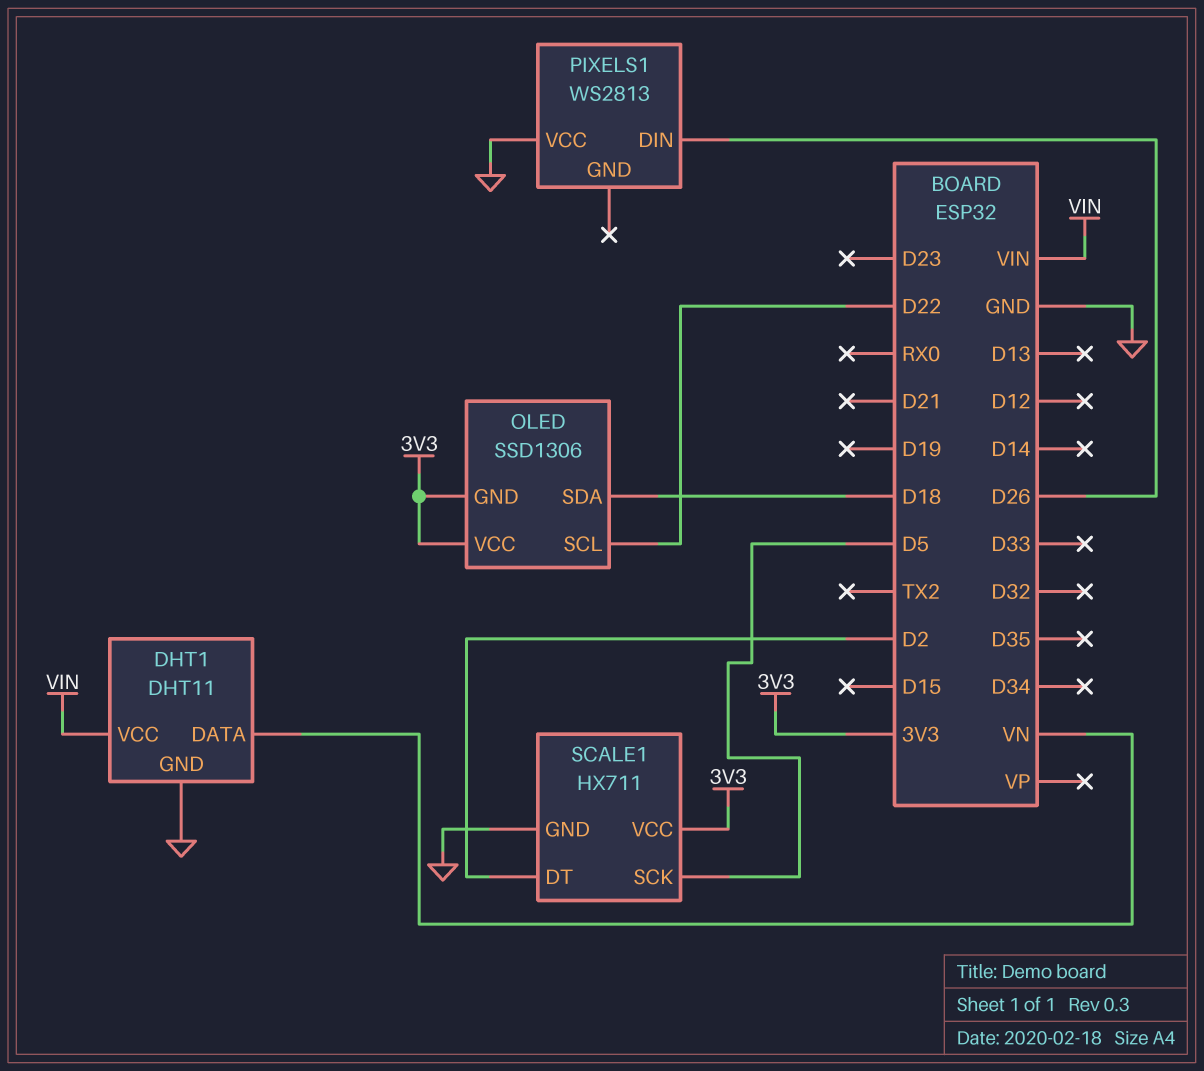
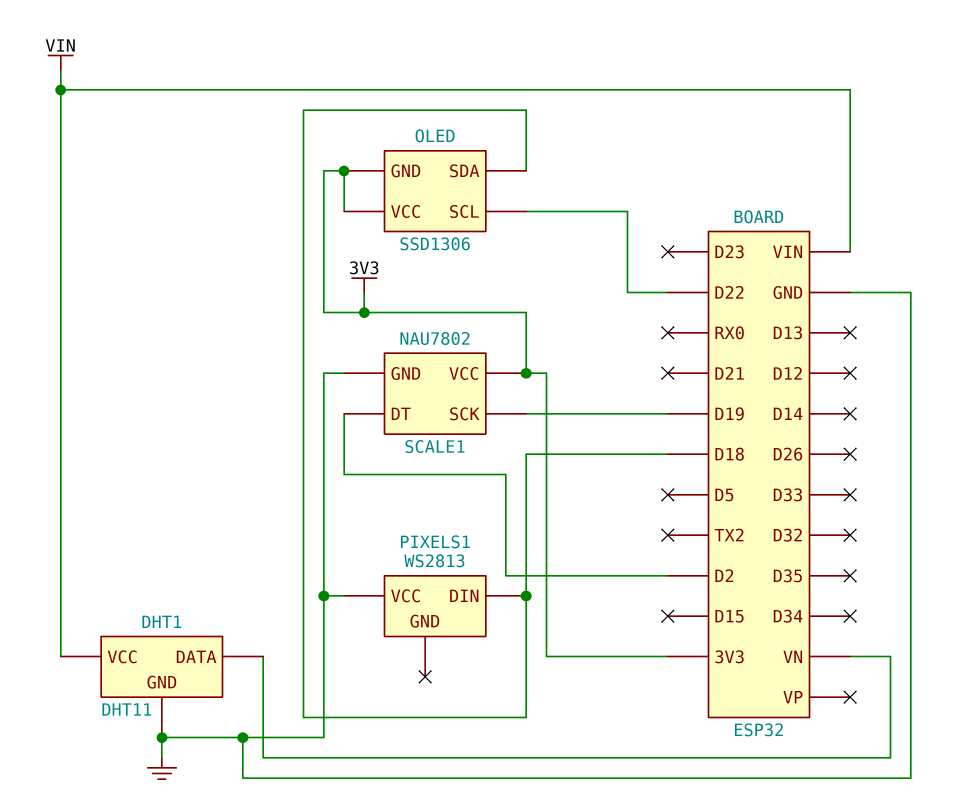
PIXELS1 pin DIN: D26 -> D18
SCALE1: HX711 -> NAU7802
SCALE1 pin SCK: D5 -> D19

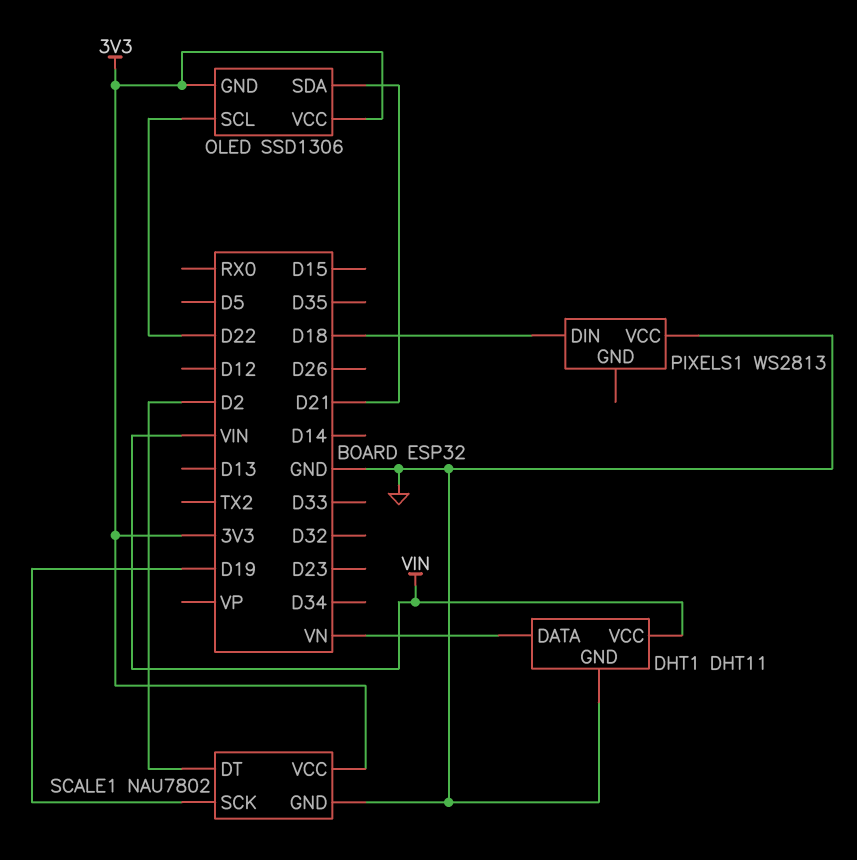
OLED pin SDA: D18 -> D21

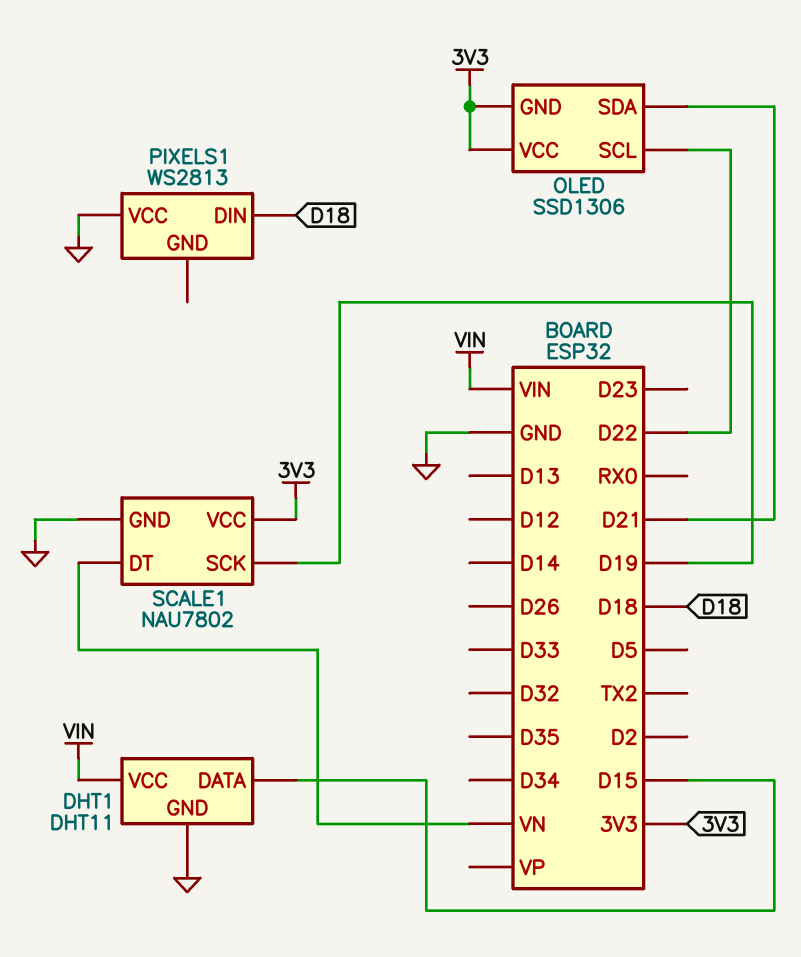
DHT1 pin DATA: VN -> D15
SCALE1 pin DT: D2 -> VN

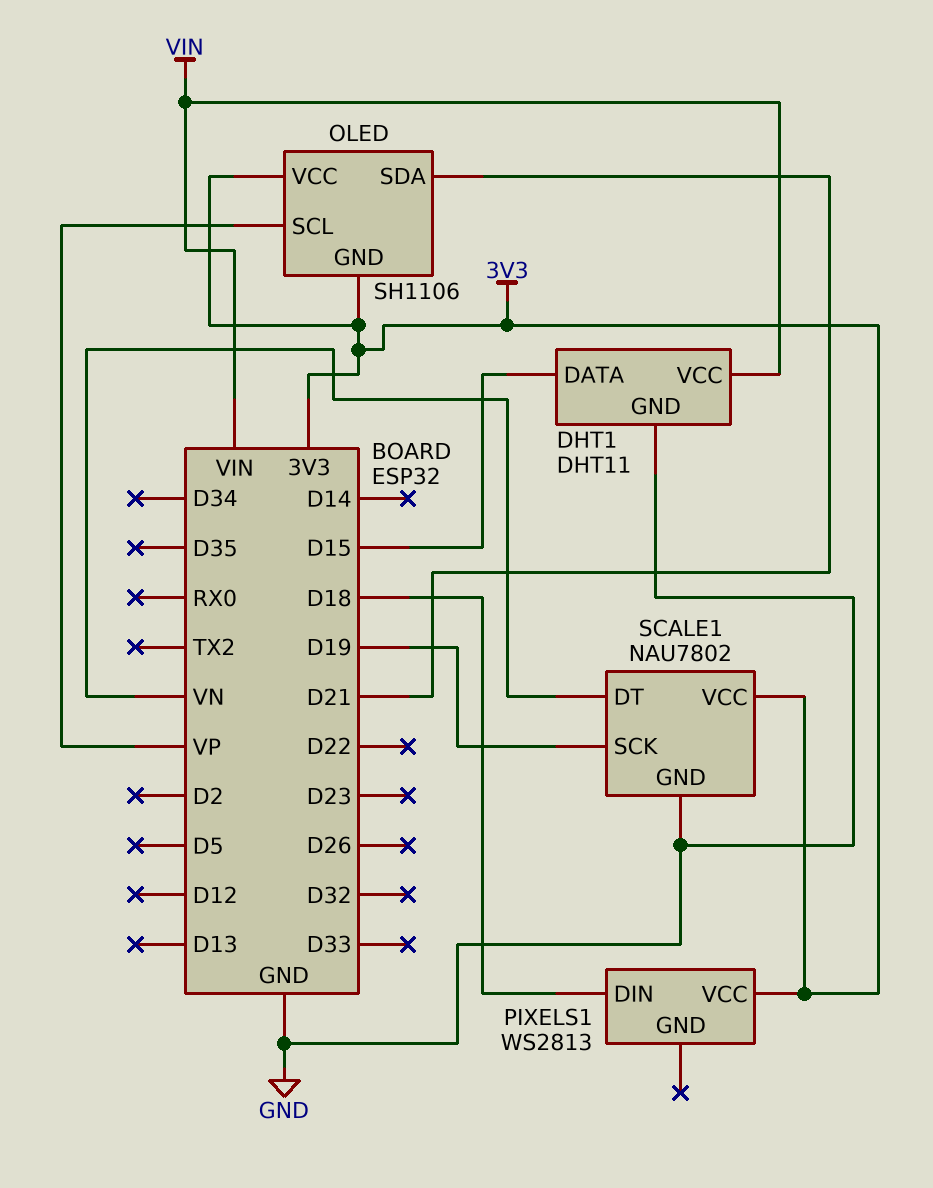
OLED: SSD1306 -> SH1106
OLED pin SCL: D22 -> VP
PIXELS1 pin VCC: GND -> 3V3

